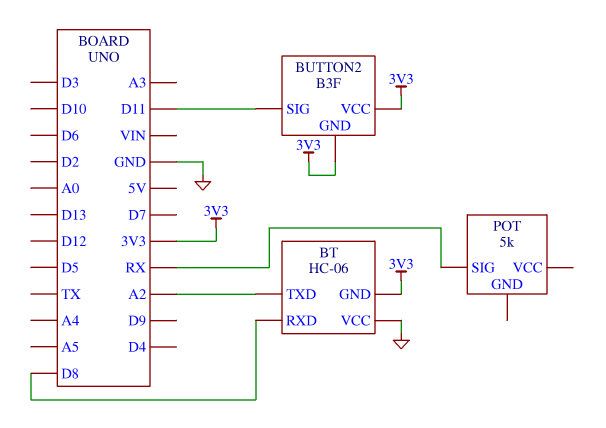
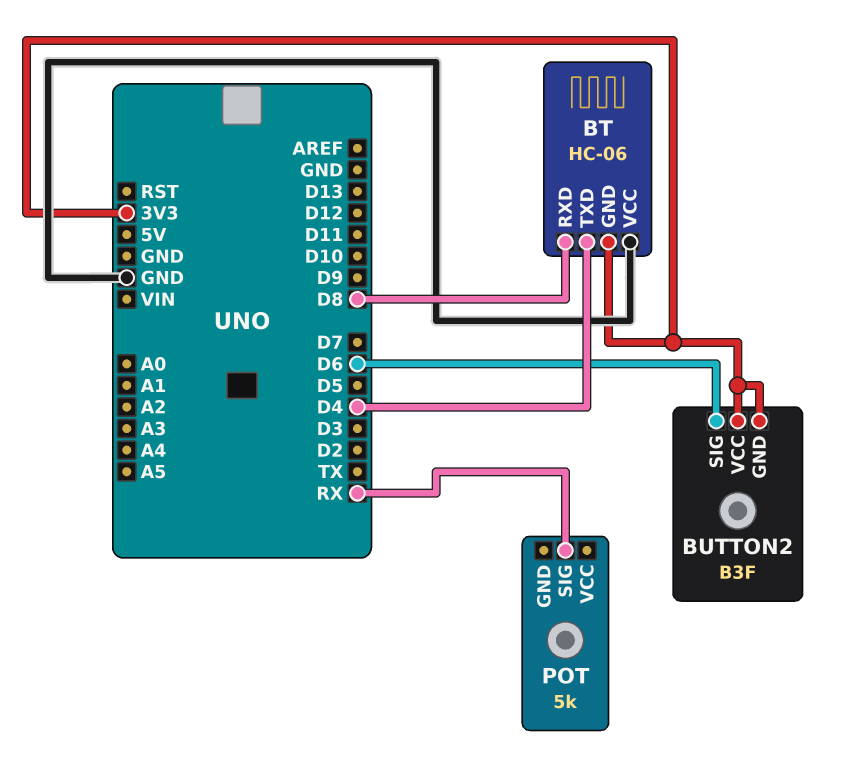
BT pin TXD: A2 -> D4
BUTTON2 pin SIG: D11 -> D6

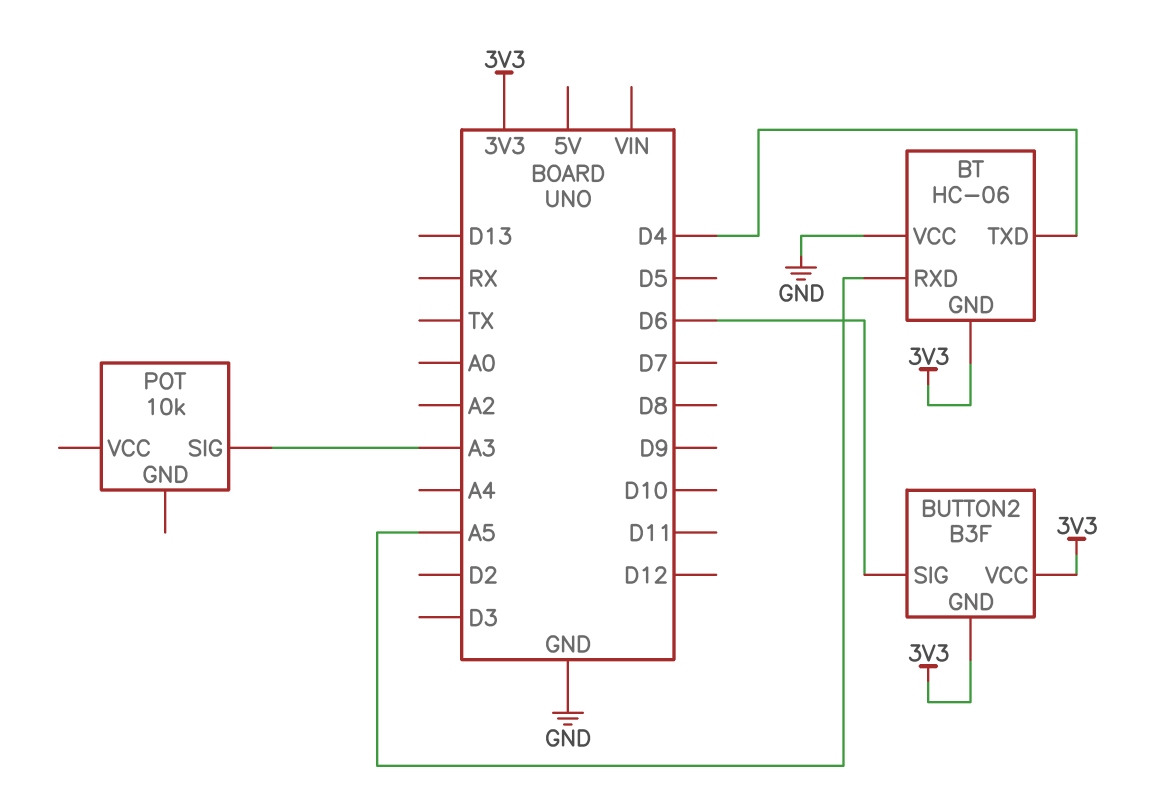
BT pin RXD: D8 -> A5
POT: 5k -> 10k
POT pin SIG: RX -> A3

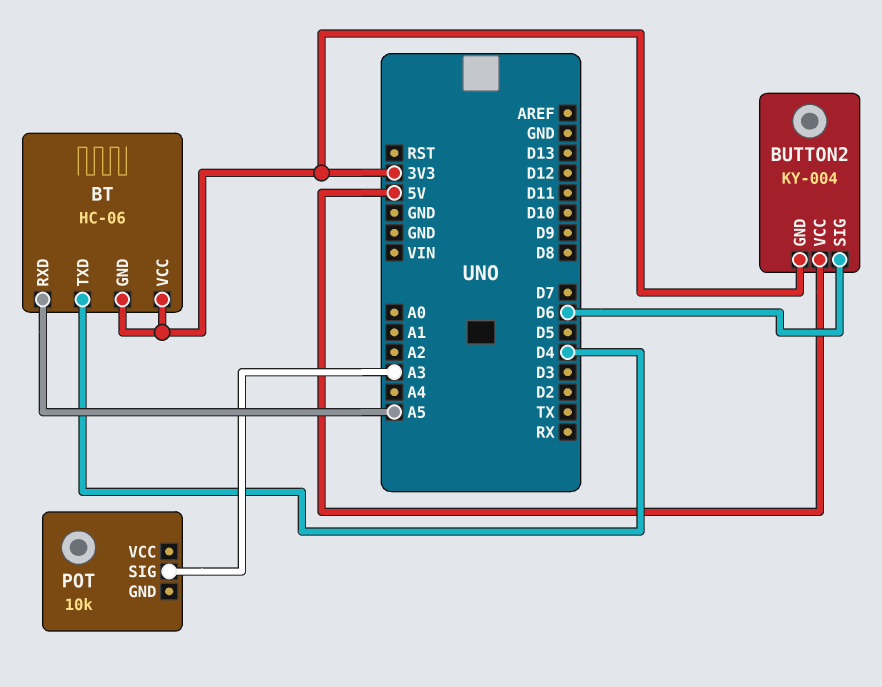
BT pin VCC: GND -> 3V3
BUTTON2: B3F -> KY-004
BUTTON2 pin VCC: 3V3 -> 5V

